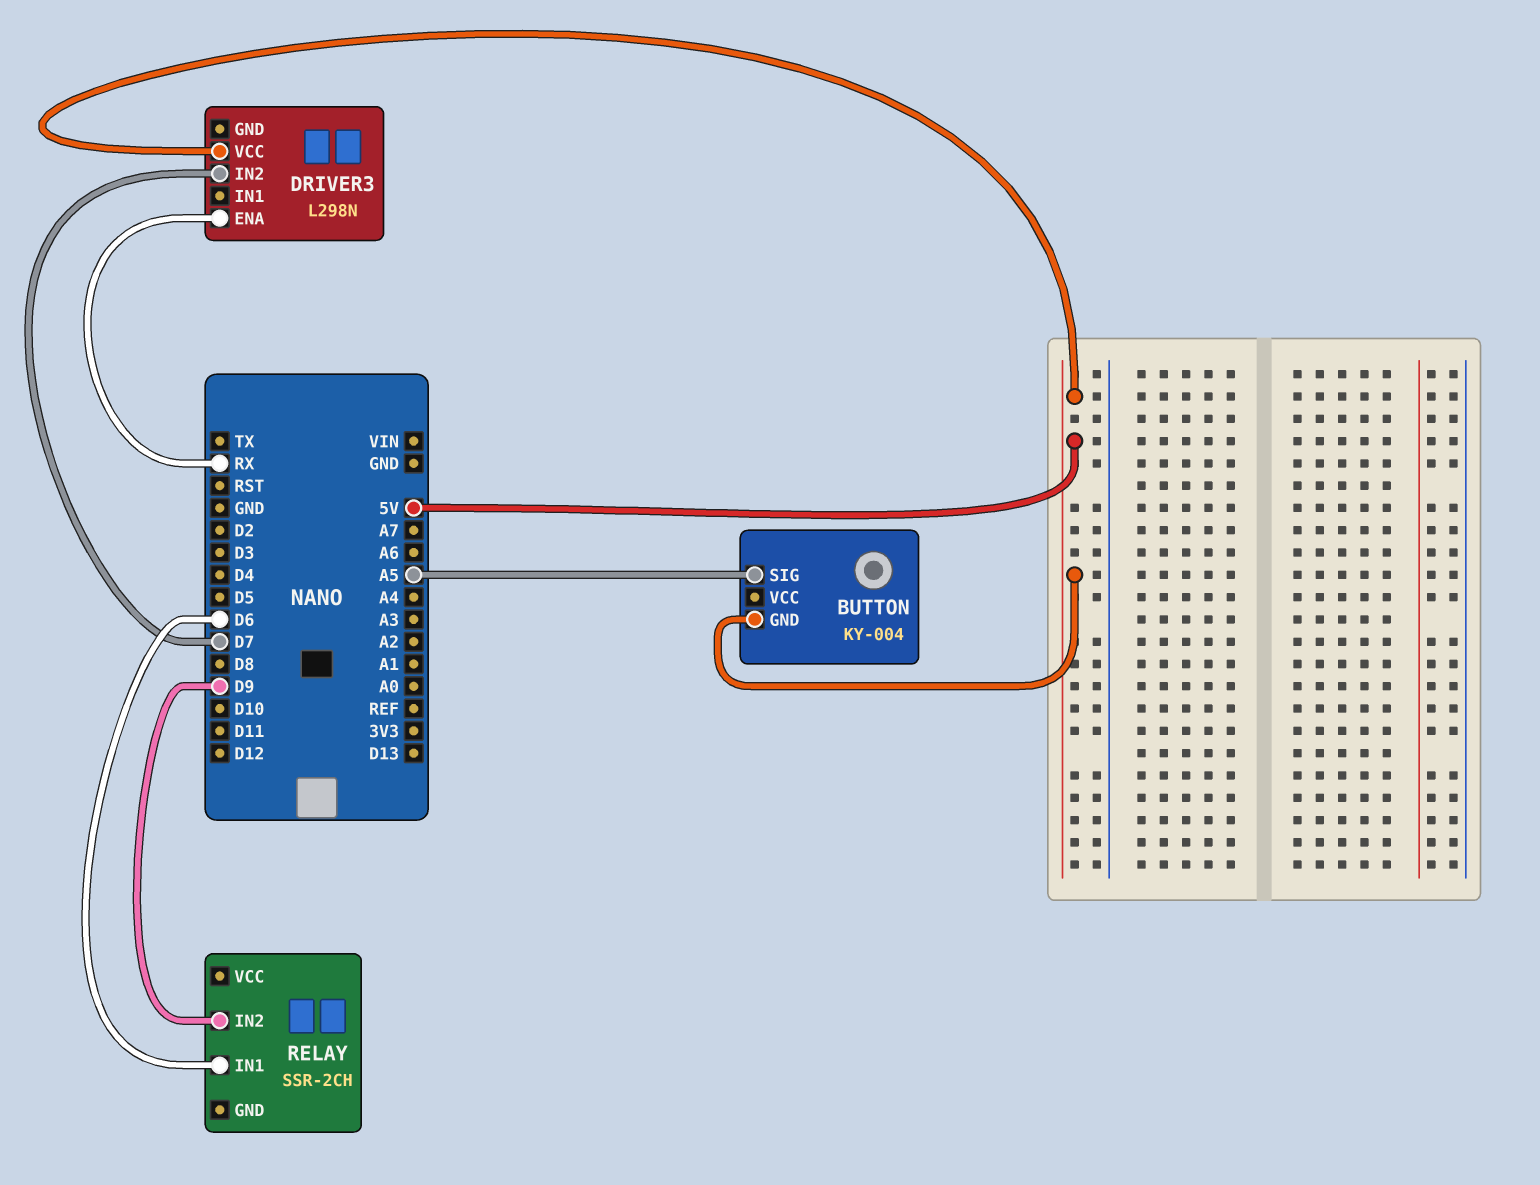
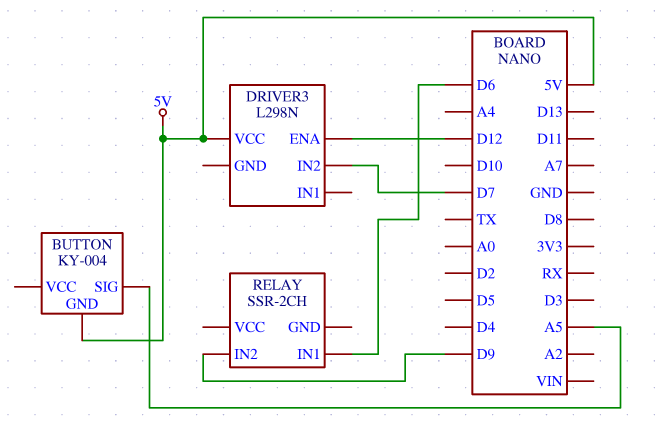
DRIVER3 pin ENA: RX -> D12

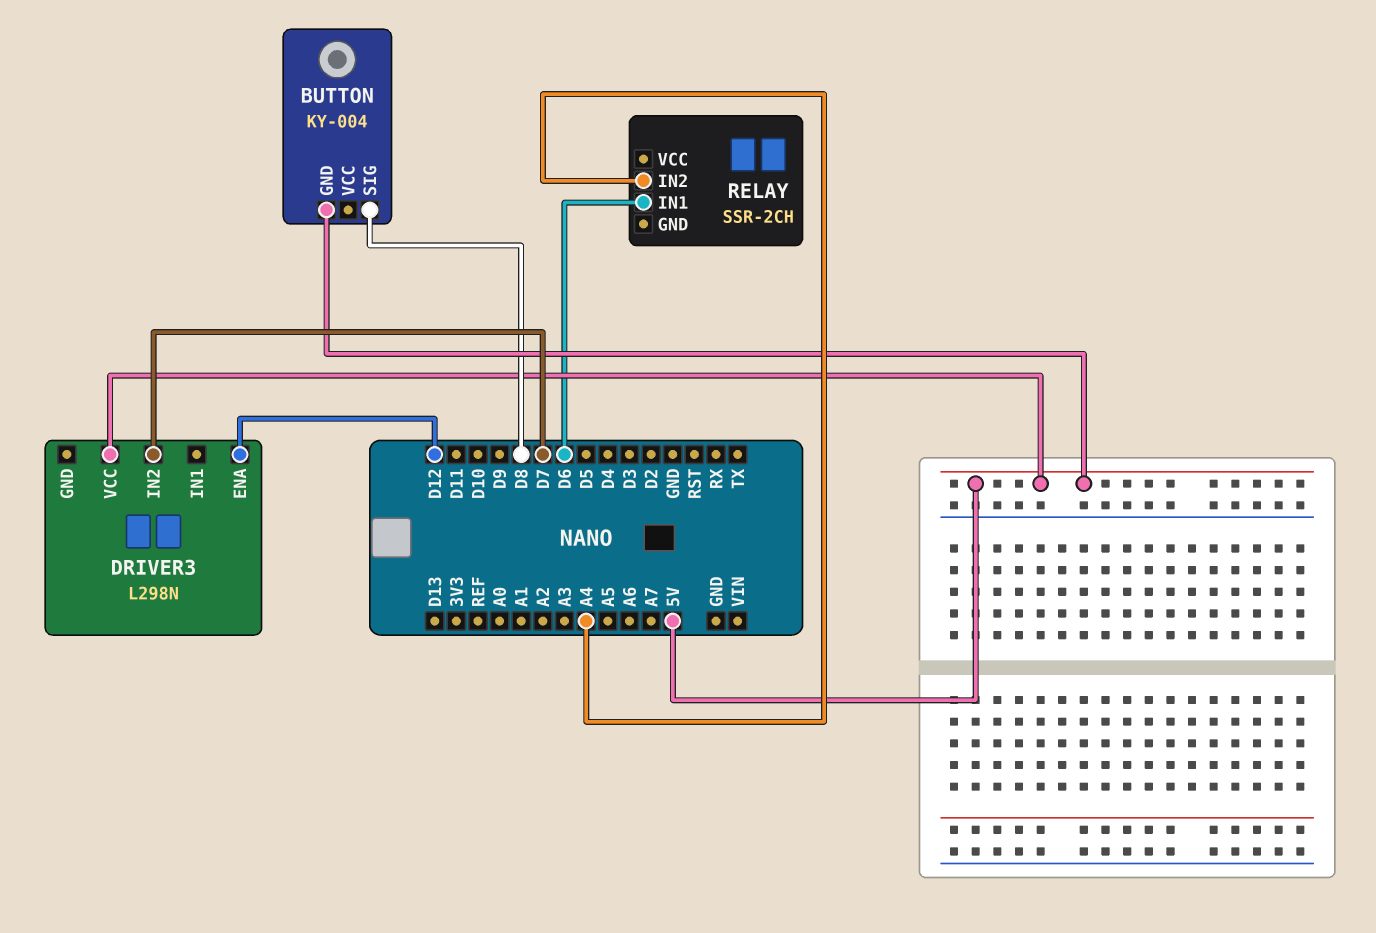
BUTTON pin SIG: A5 -> D8
RELAY pin IN2: D9 -> A4

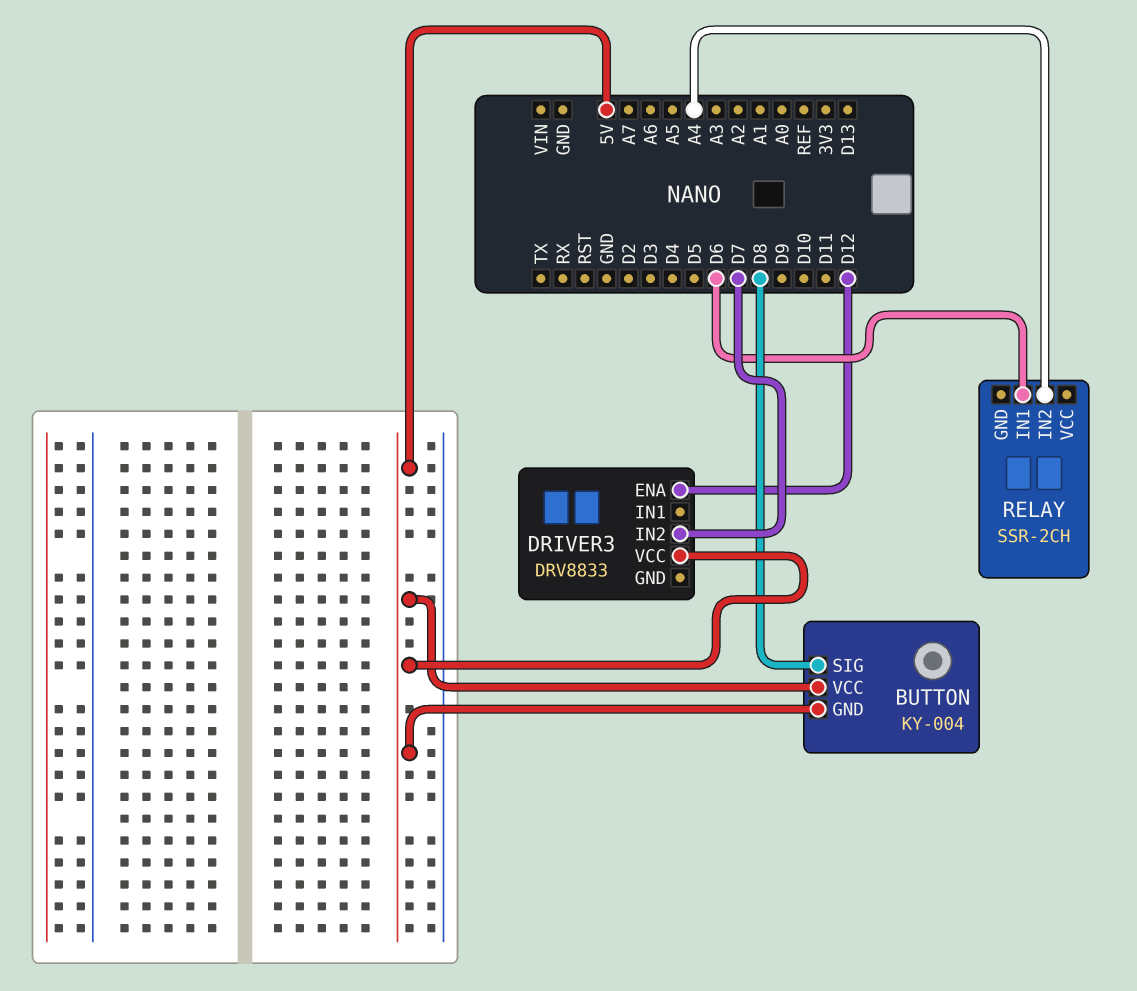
BUTTON pin VCC: none -> 5V
DRIVER3: L298N -> DRV8833

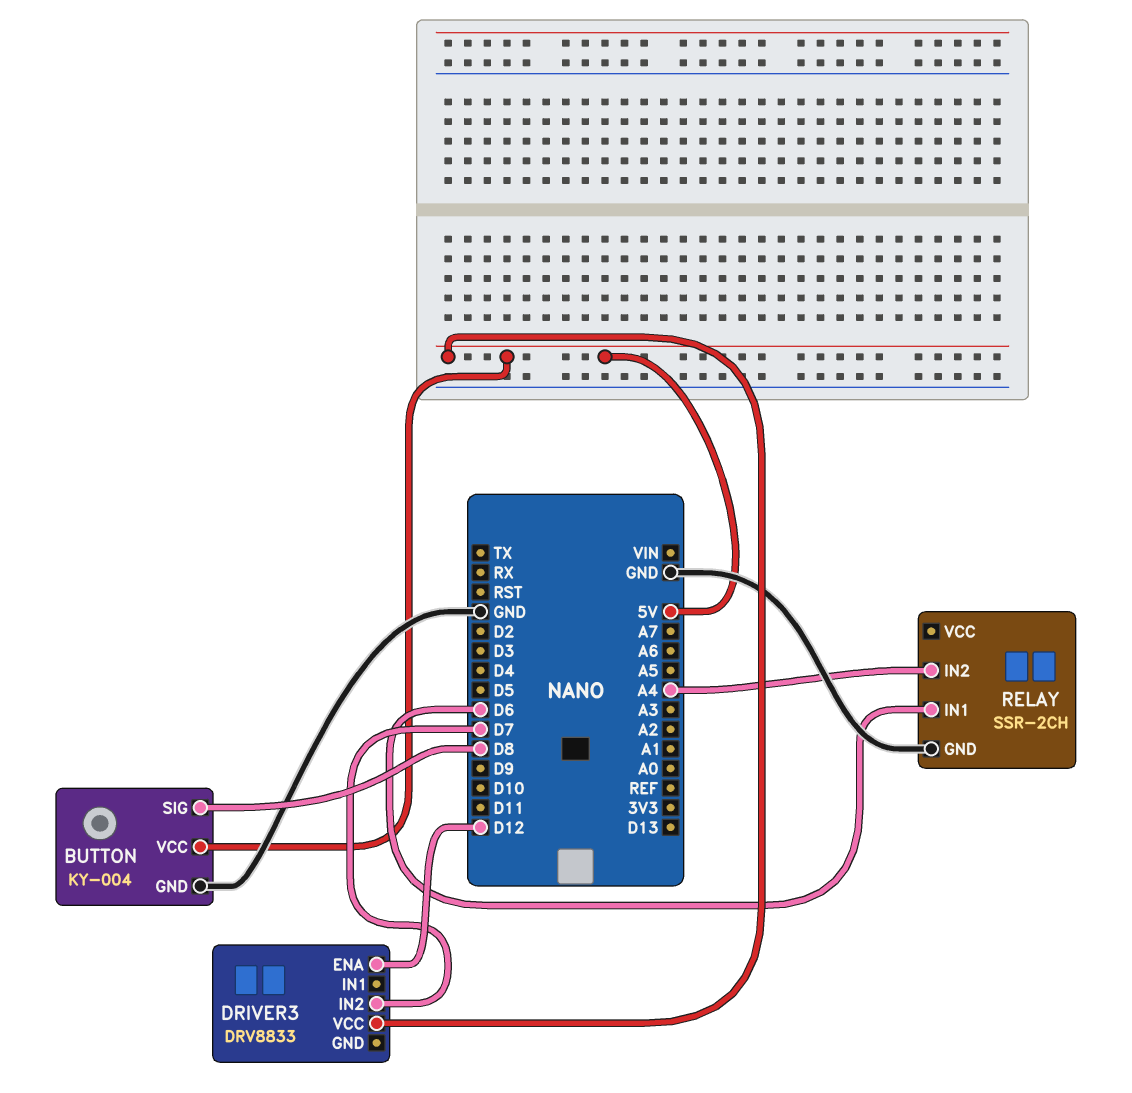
BUTTON pin GND: 5V -> GND
RELAY pin GND: none -> GND

